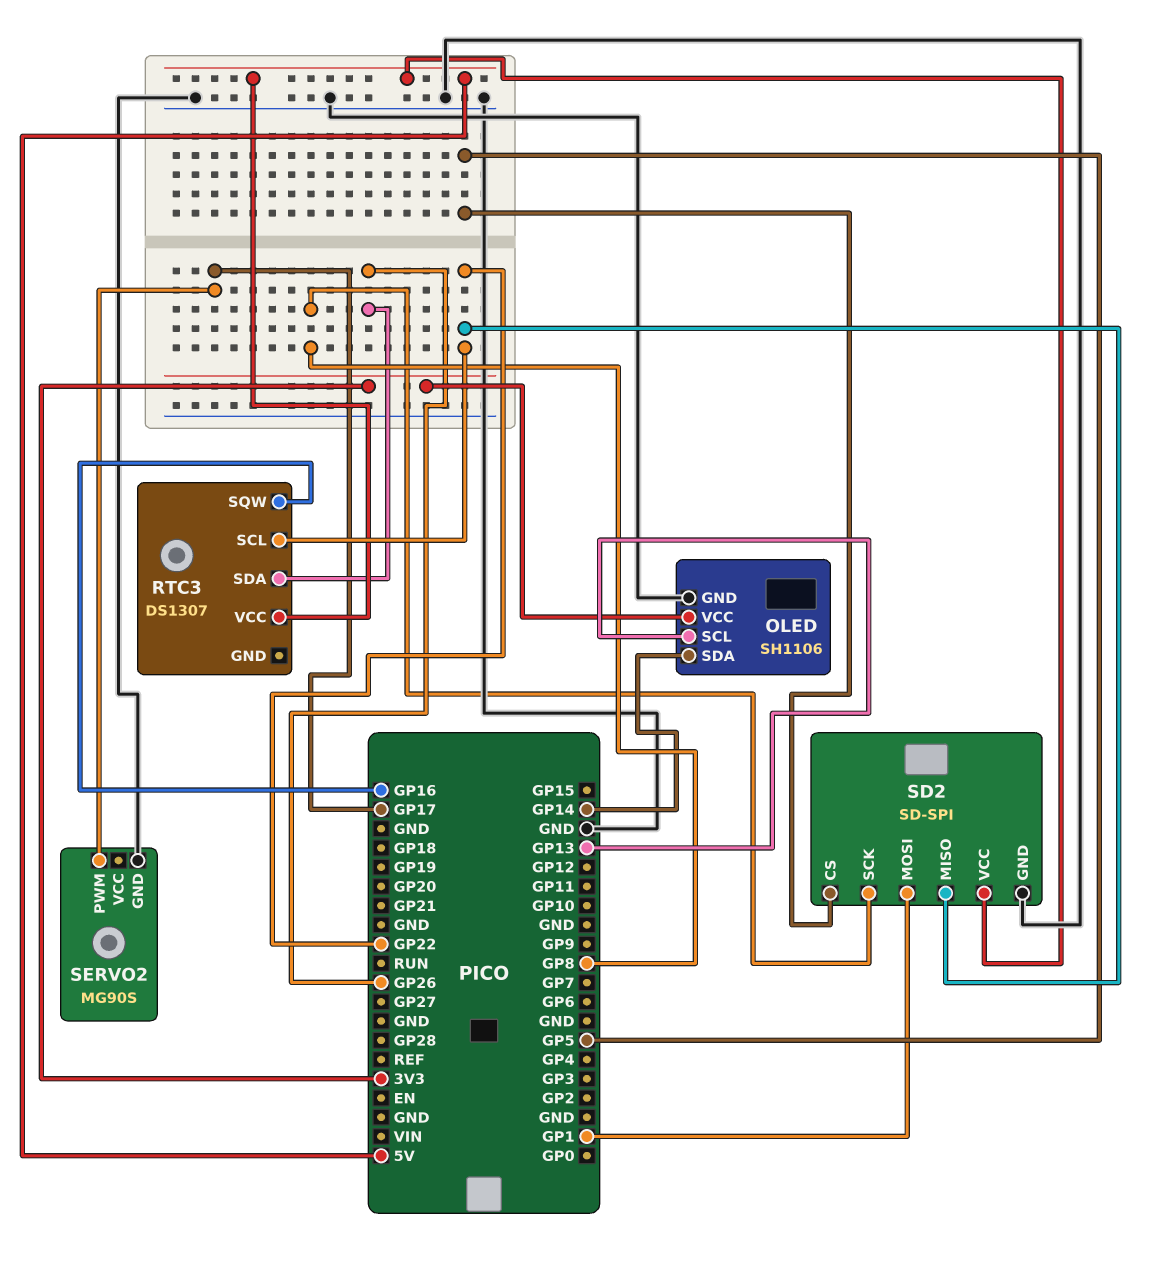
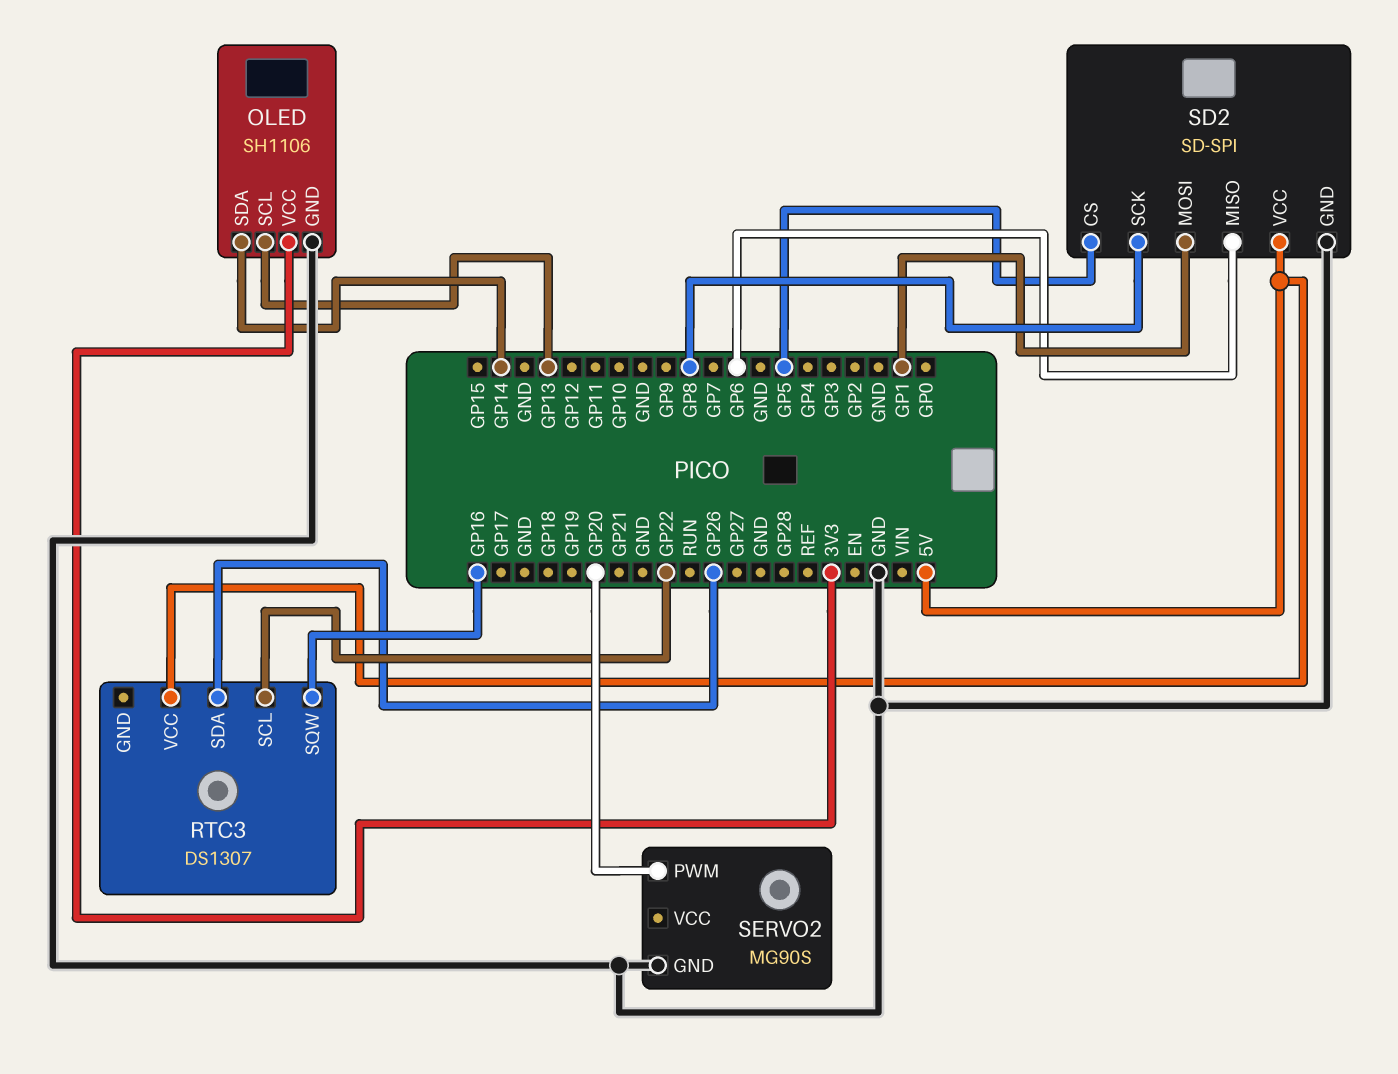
SD2 pin MISO: GP22 -> GP6
SERVO2 pin PWM: GP17 -> GP20

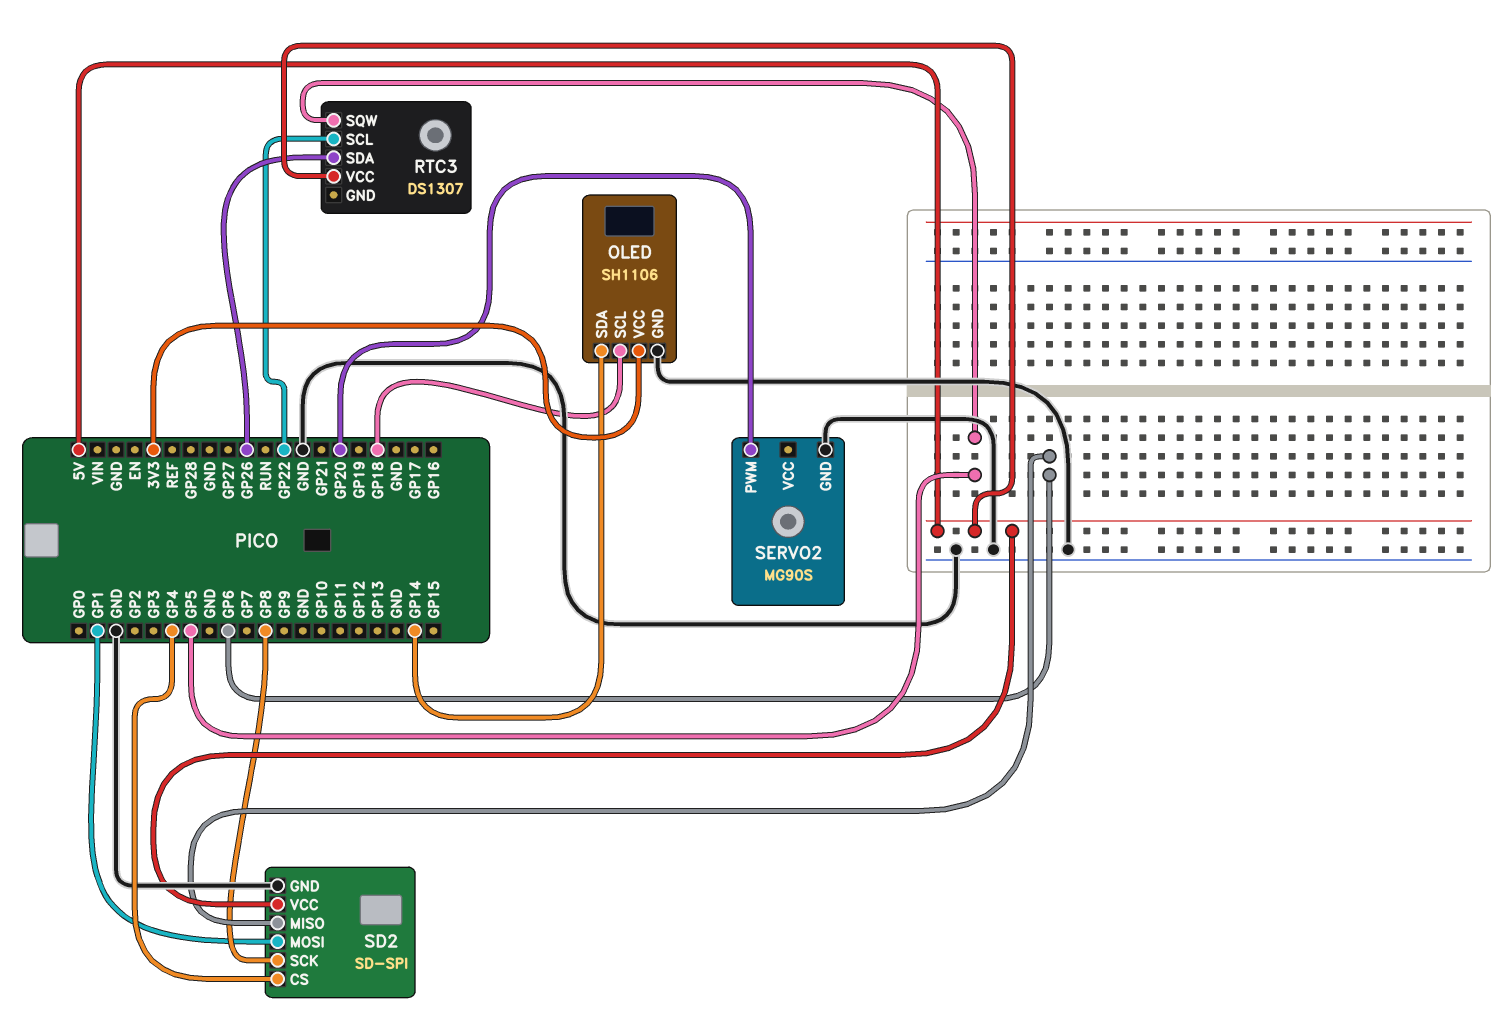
OLED pin SCL: GP13 -> GP18
RTC3 pin SQW: GP16 -> GP5
SD2 pin CS: GP5 -> GP4

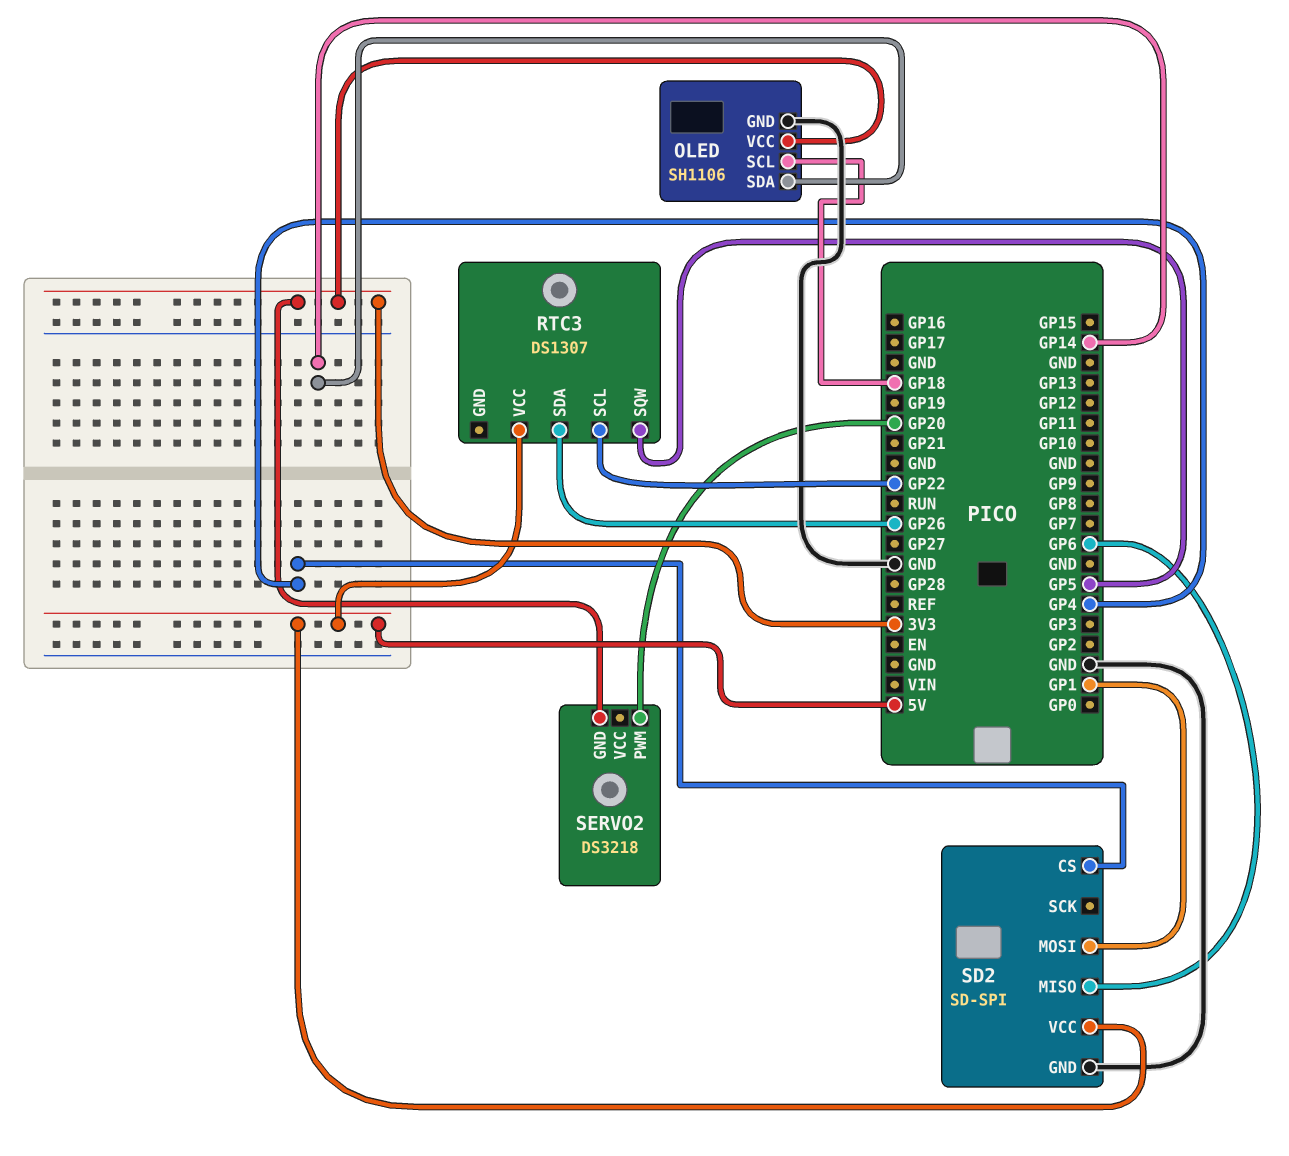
SD2 pin SCK: GP8 -> none
SERVO2: MG90S -> DS3218
SERVO2 pin GND: GND -> 3V3

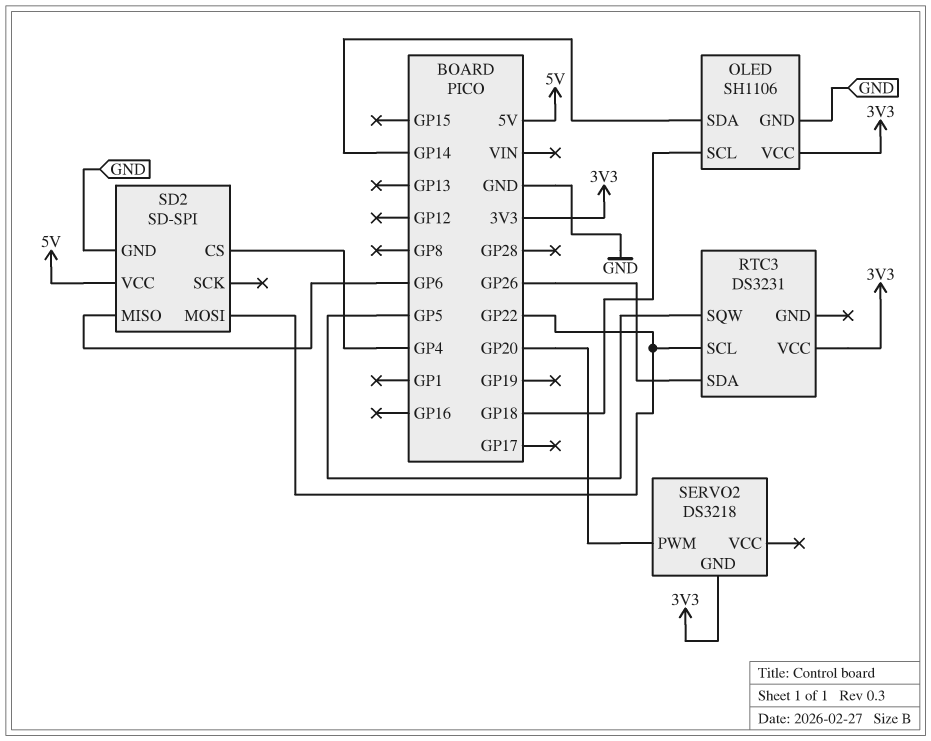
RTC3: DS1307 -> DS3231
RTC3 pin VCC: 5V -> 3V3
SD2 pin MOSI: GP1 -> GP22

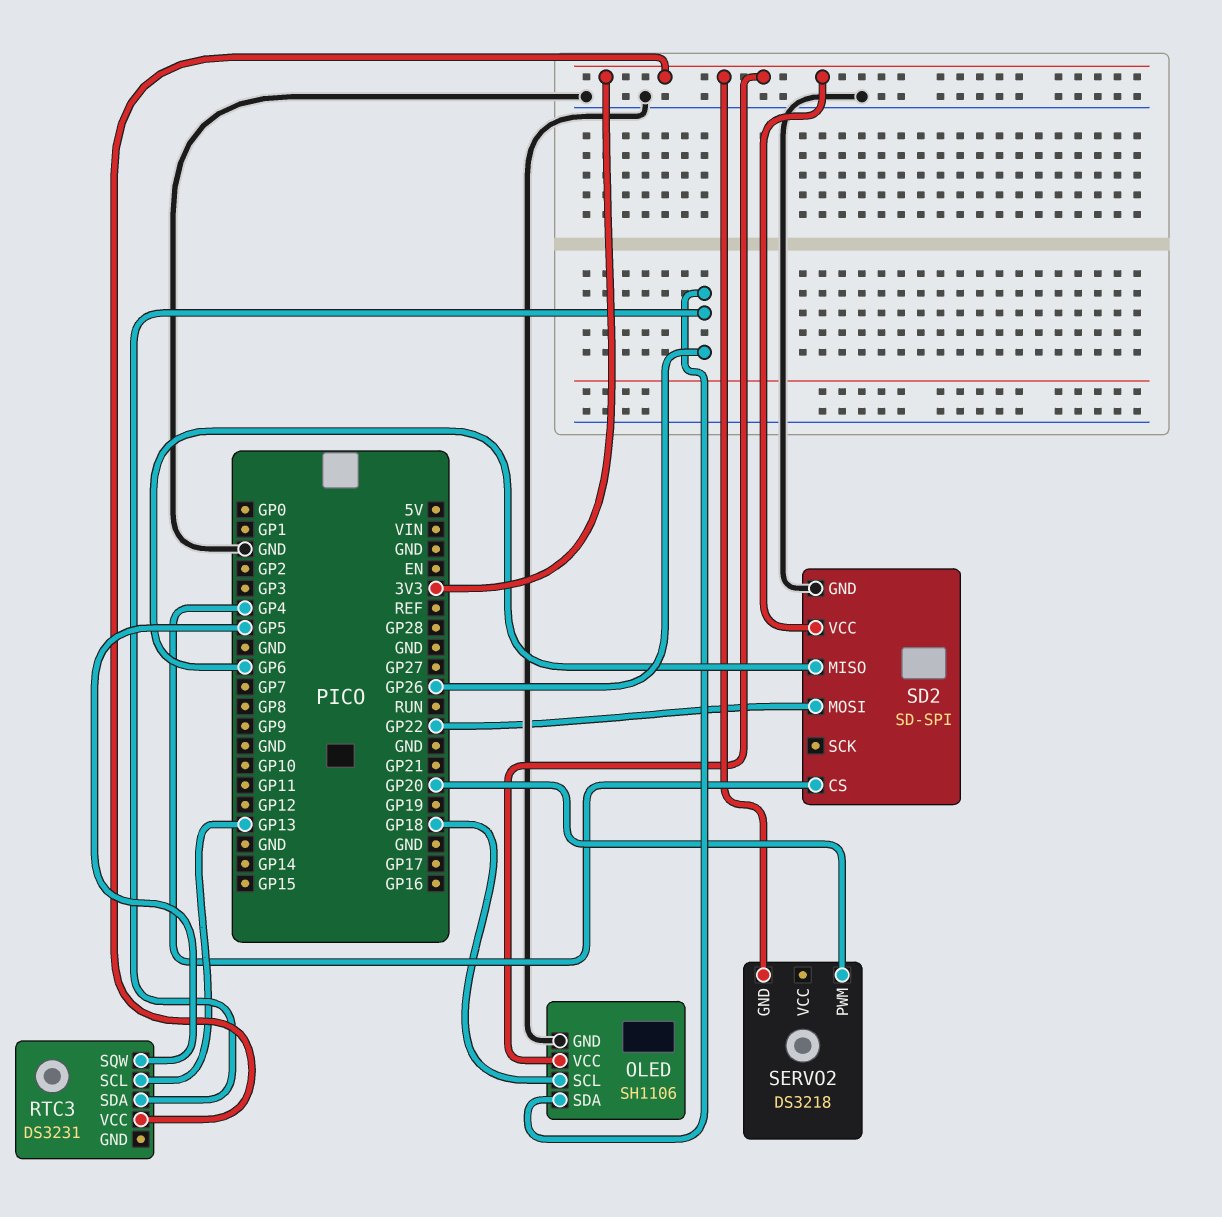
OLED pin SDA: GP14 -> GP26
RTC3 pin SCL: GP22 -> GP13
SD2 pin VCC: 5V -> 3V3

